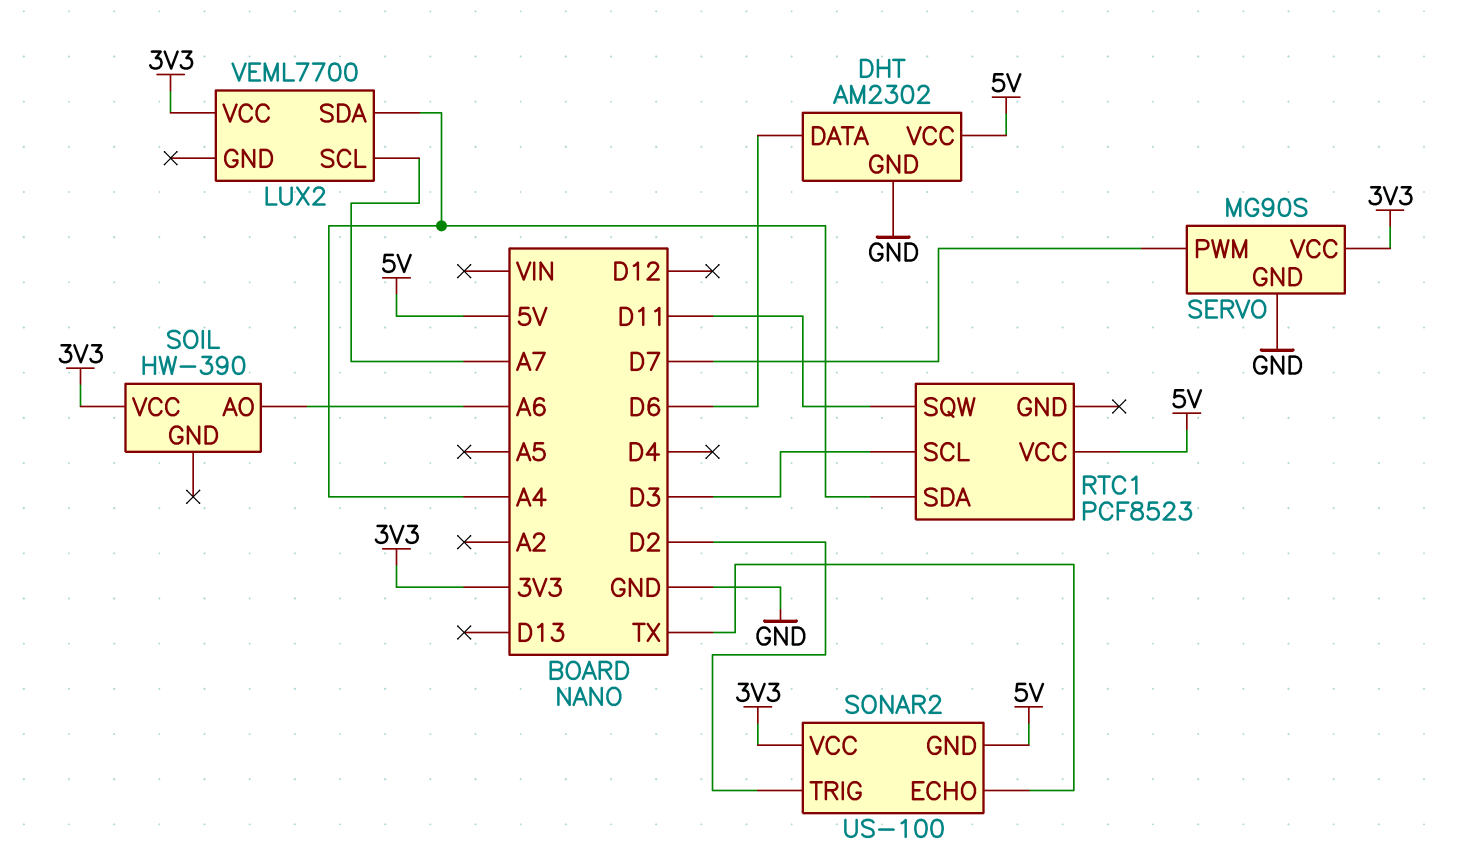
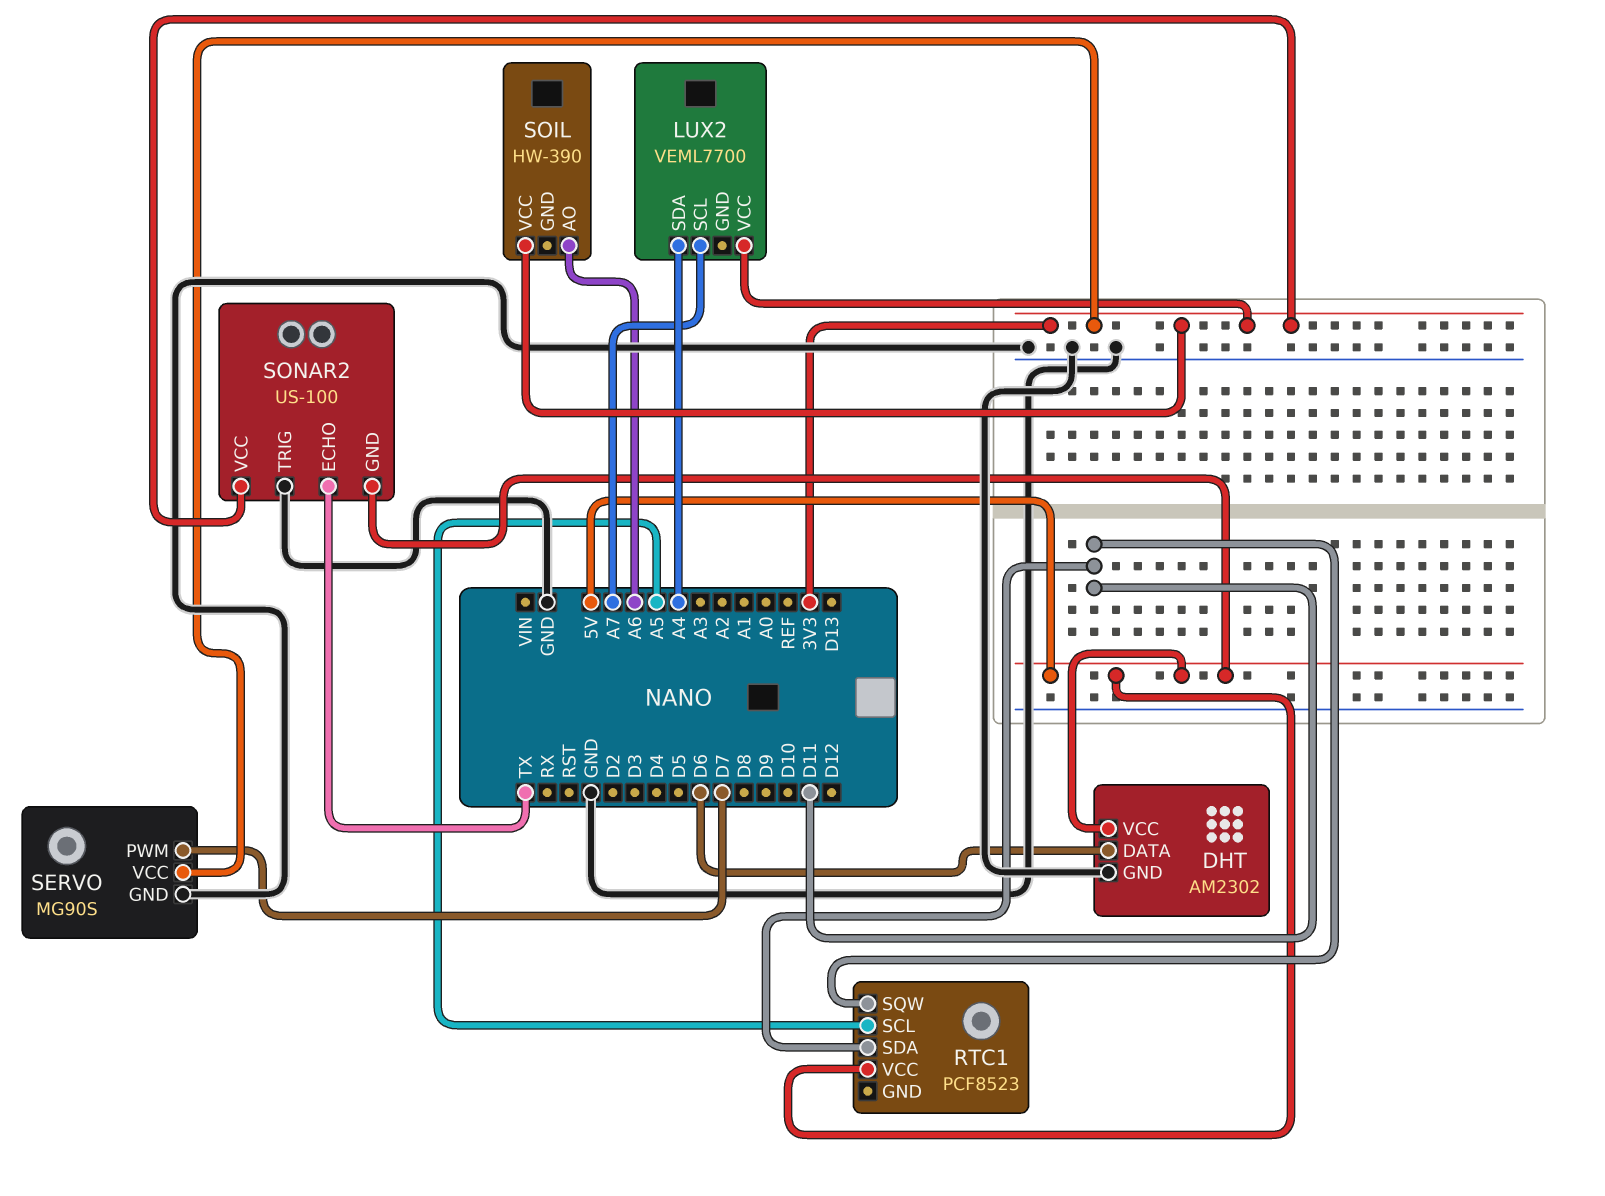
RTC1 pin SCL: D3 -> A5
RTC1 pin SDA: A4 -> D11
SONAR2 pin TRIG: D2 -> GND

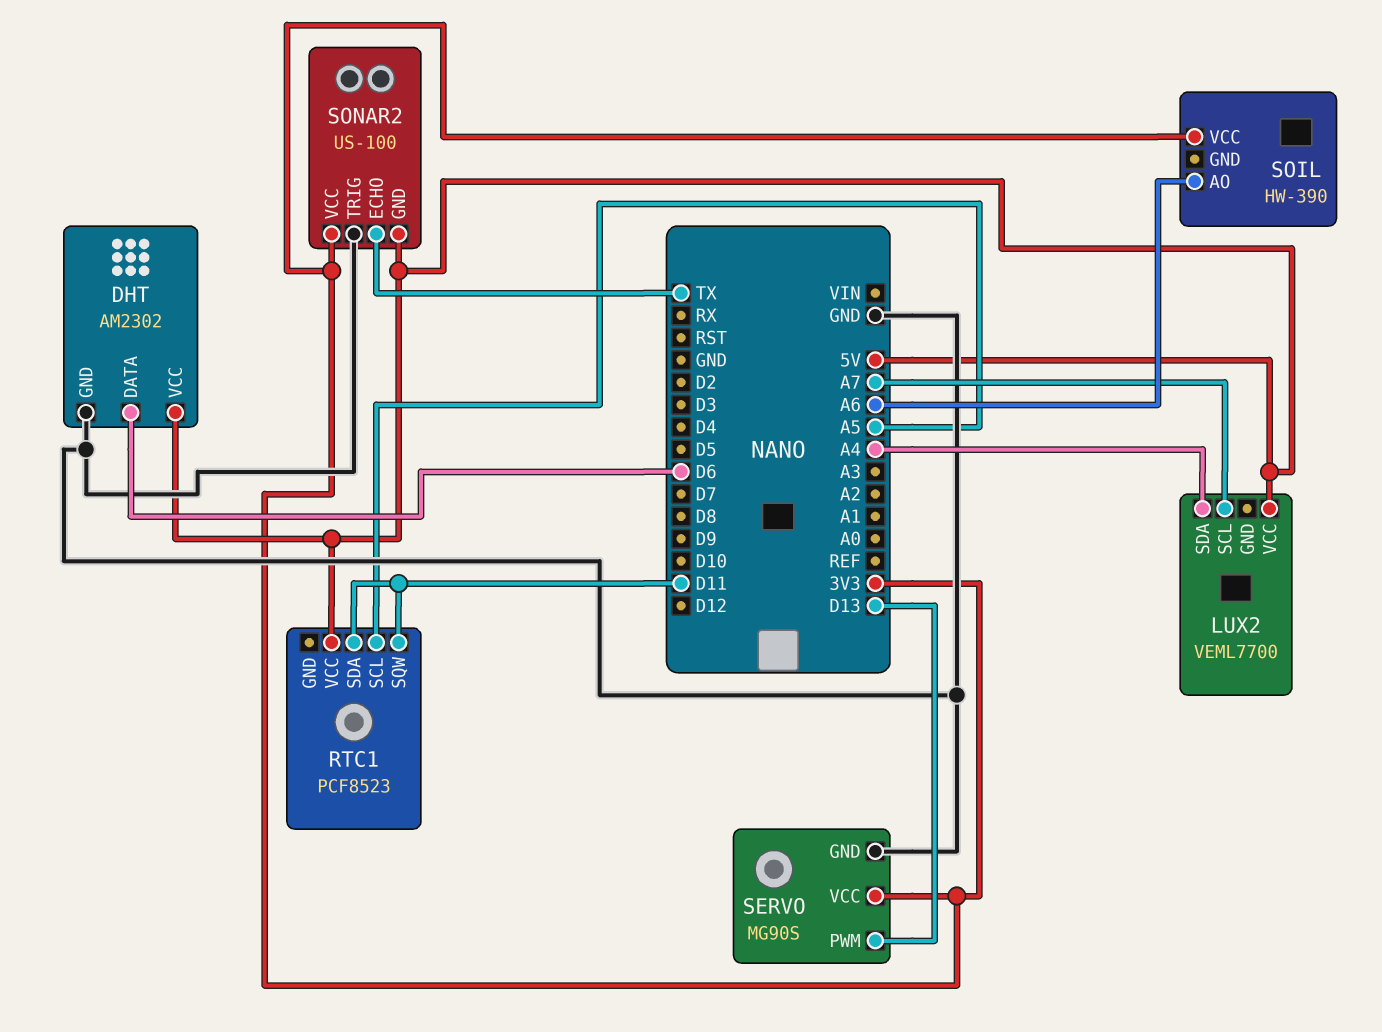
LUX2 pin VCC: 3V3 -> 5V
SERVO pin PWM: D7 -> D13

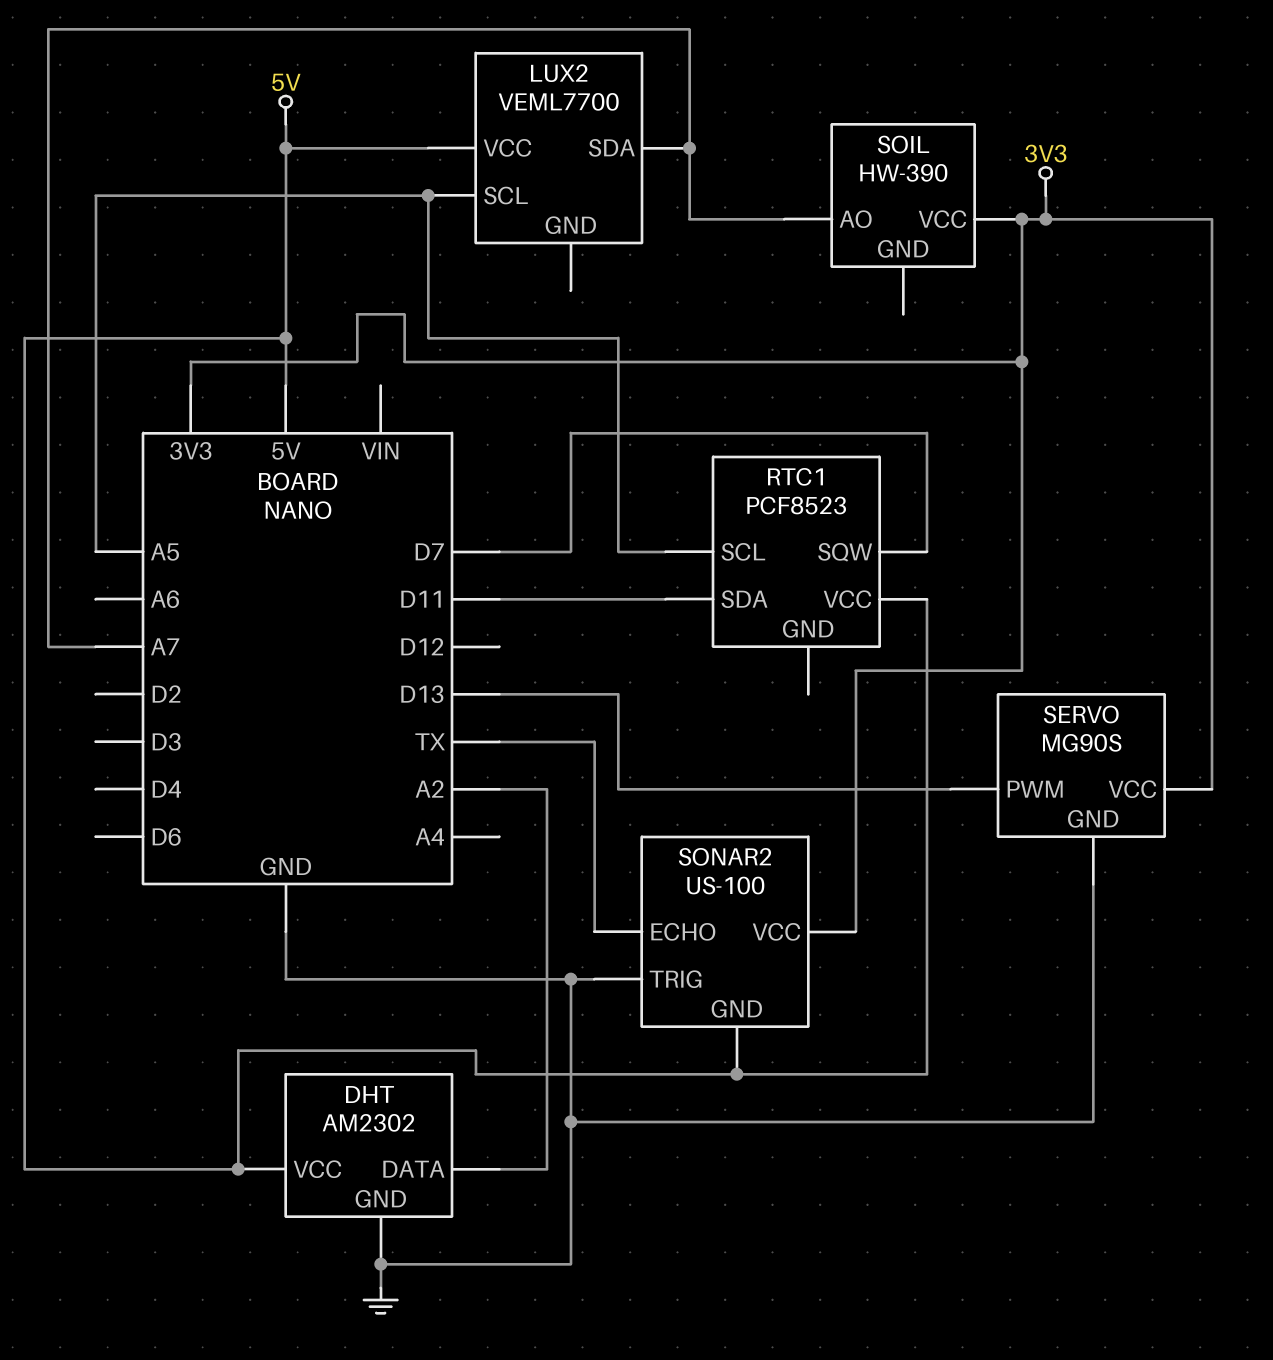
DHT pin DATA: D6 -> A2
LUX2 pin SCL: A7 -> A5
LUX2 pin SDA: A4 -> A7
RTC1 pin SQW: D11 -> D7
SOIL pin AO: A6 -> A7

